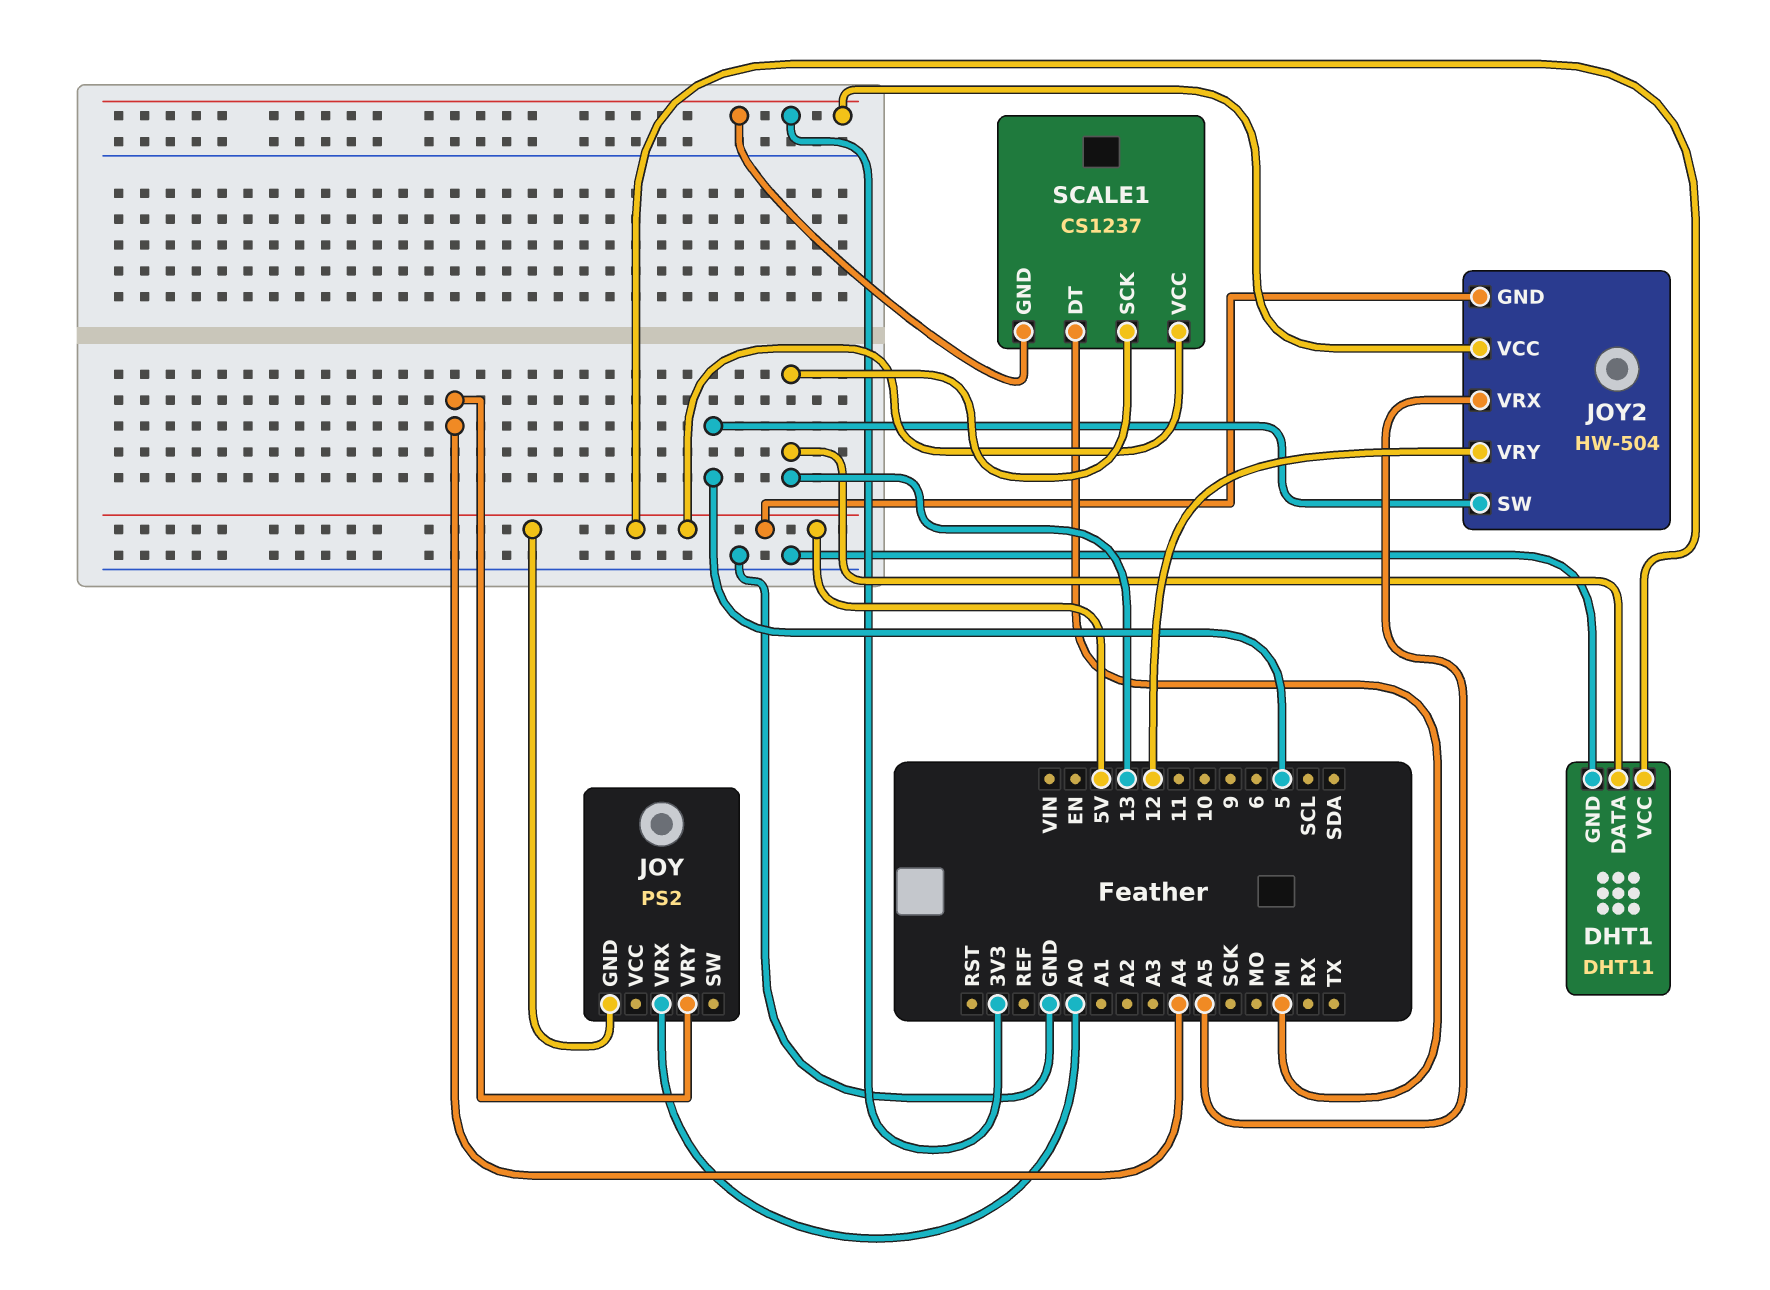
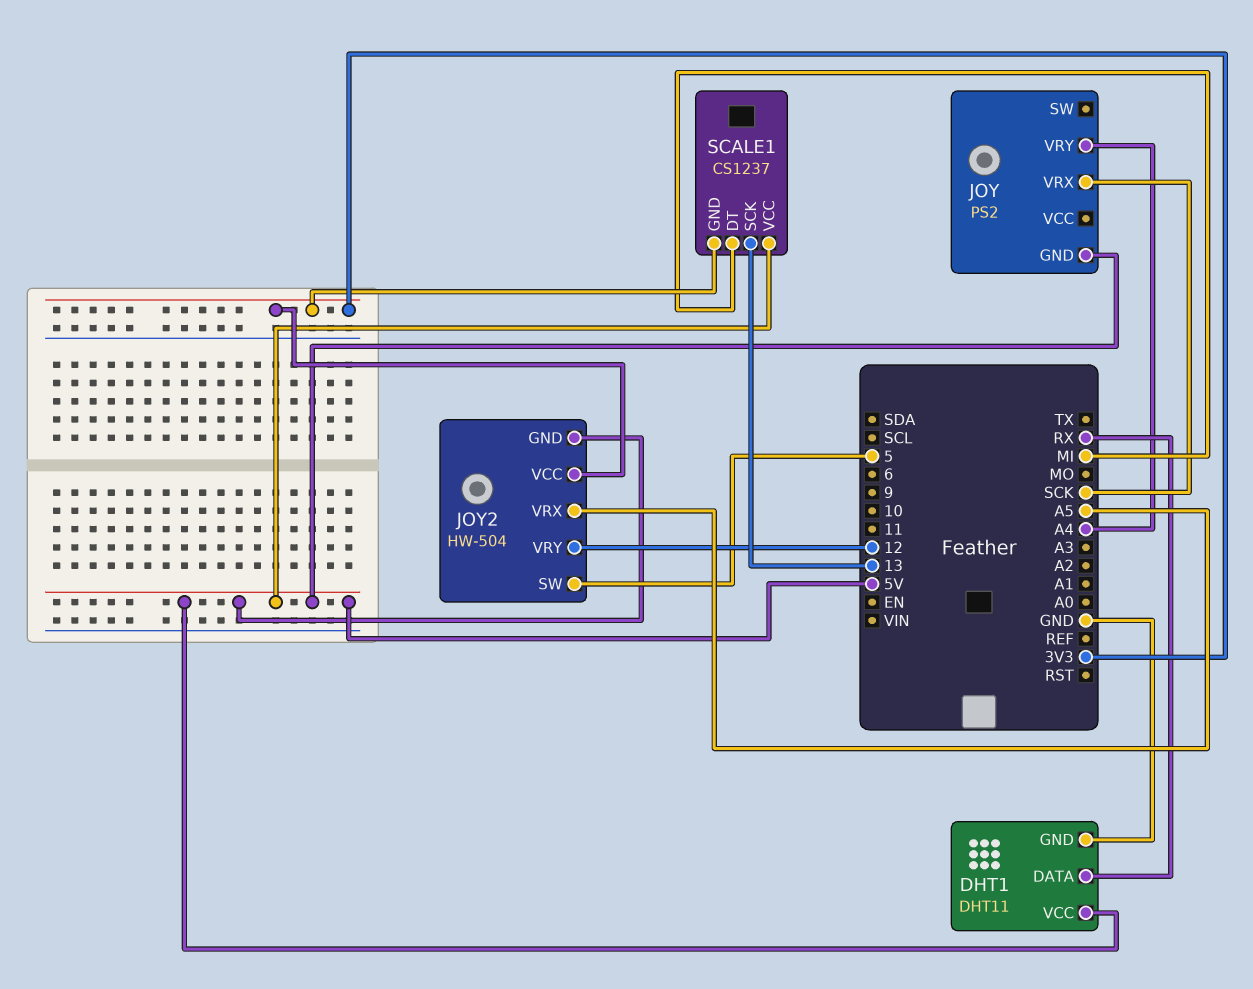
DHT1 pin DATA: 13 -> RX
JOY pin VRX: A0 -> SCK

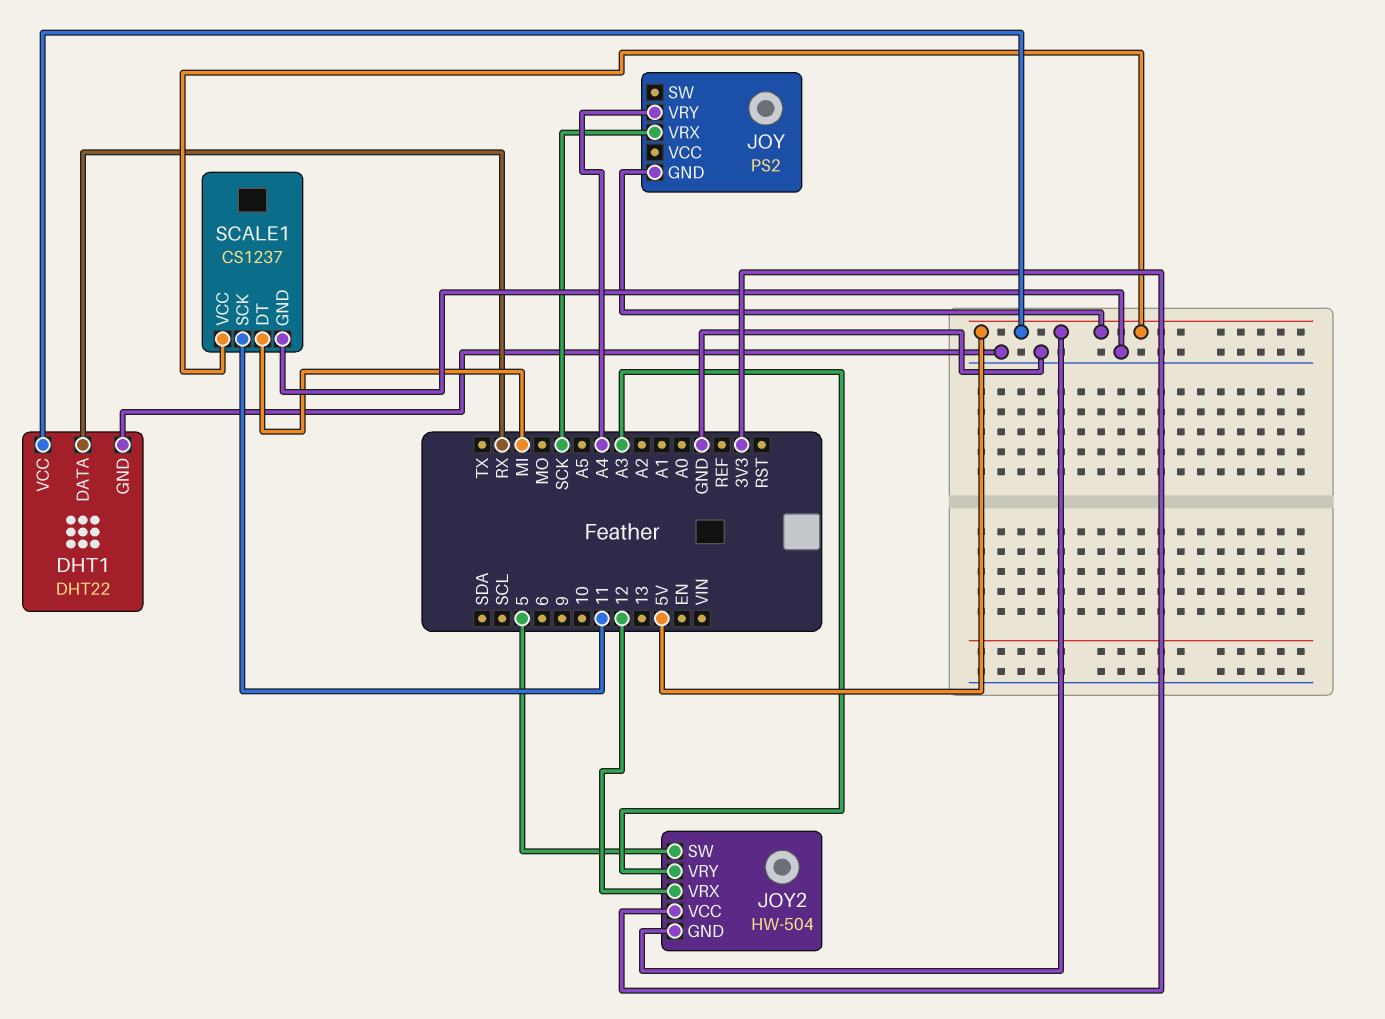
DHT1: DHT11 -> DHT22
JOY2 pin VRX: A5 -> 12
JOY2 pin VRY: 12 -> A3
SCALE1 pin GND: 3V3 -> GND
SCALE1 pin SCK: 13 -> 11

